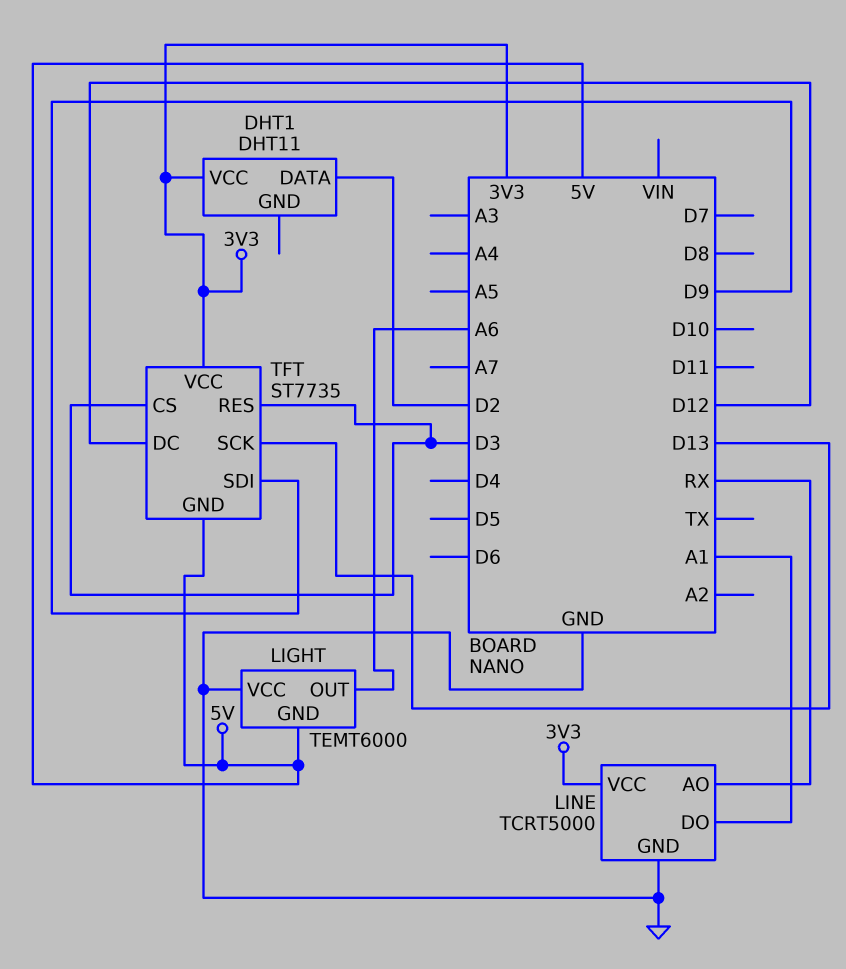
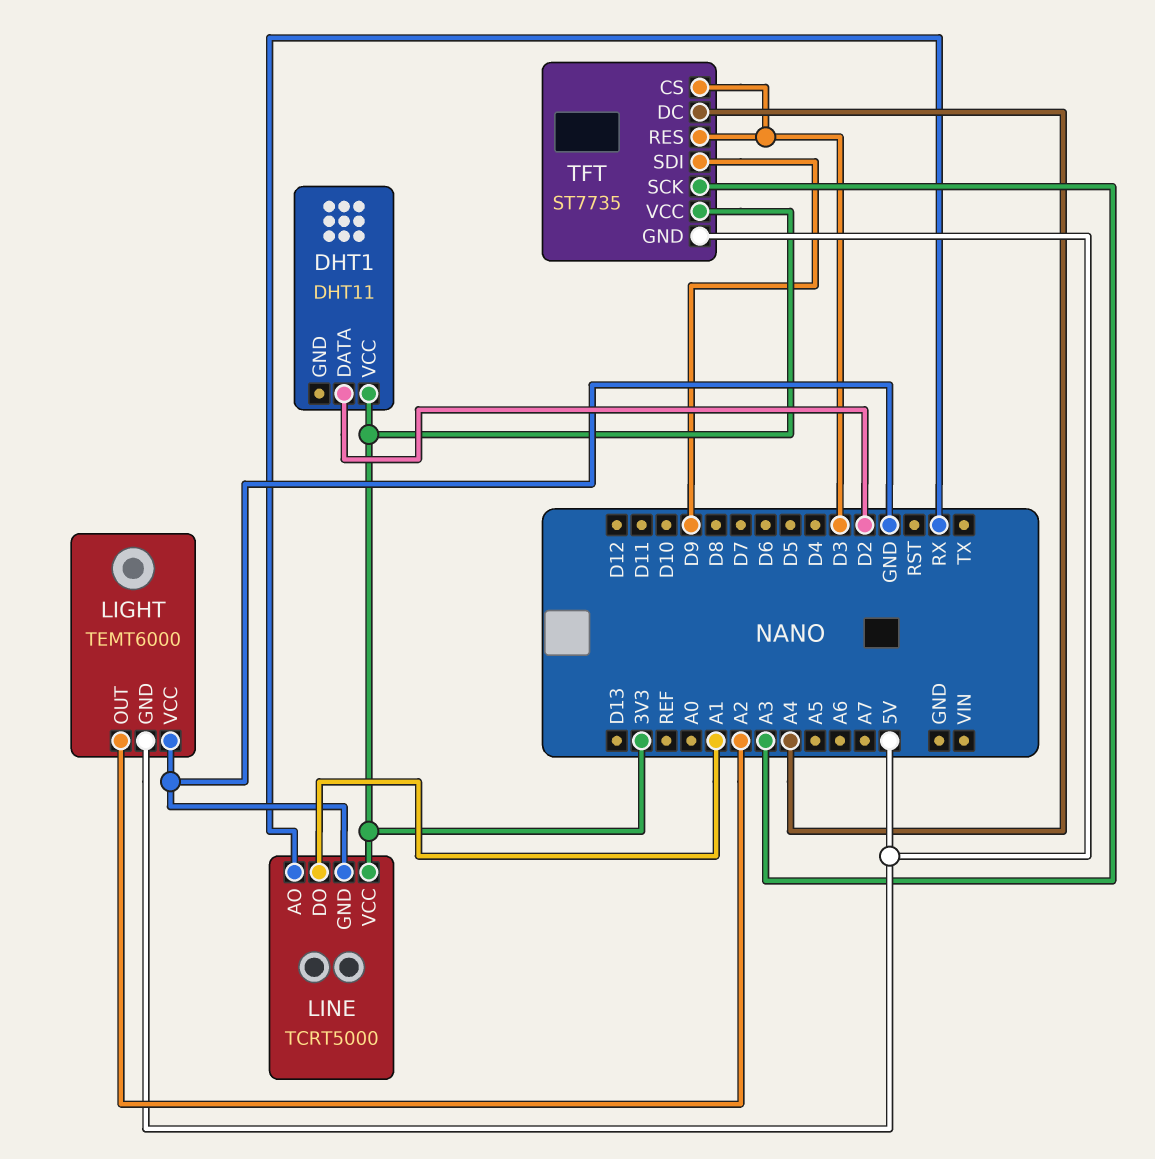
LIGHT pin OUT: A6 -> A2
TFT pin DC: D12 -> A4
TFT pin SCK: D13 -> A3

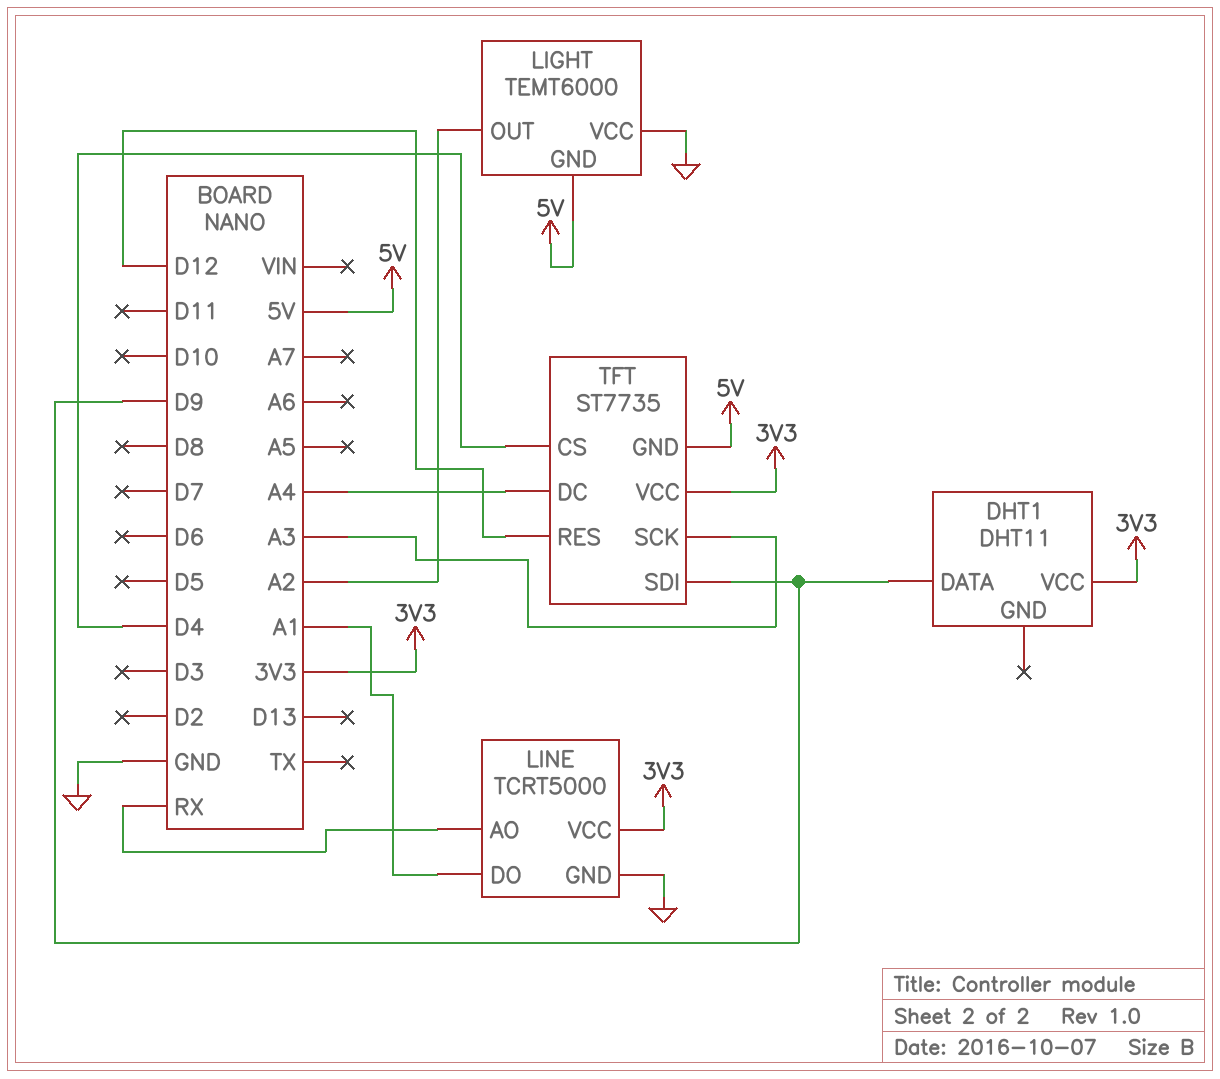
DHT1 pin DATA: D2 -> D9
TFT pin CS: D3 -> D4
TFT pin RES: D3 -> D12

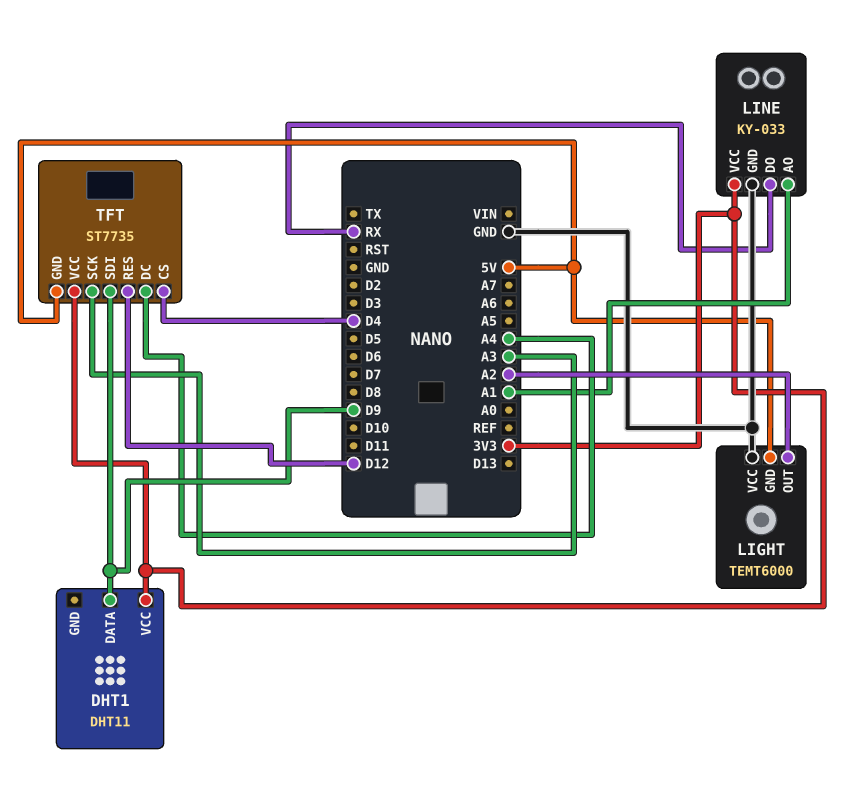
LINE: TCRT5000 -> KY-033
LINE pin AO: RX -> A1
LINE pin DO: A1 -> RX

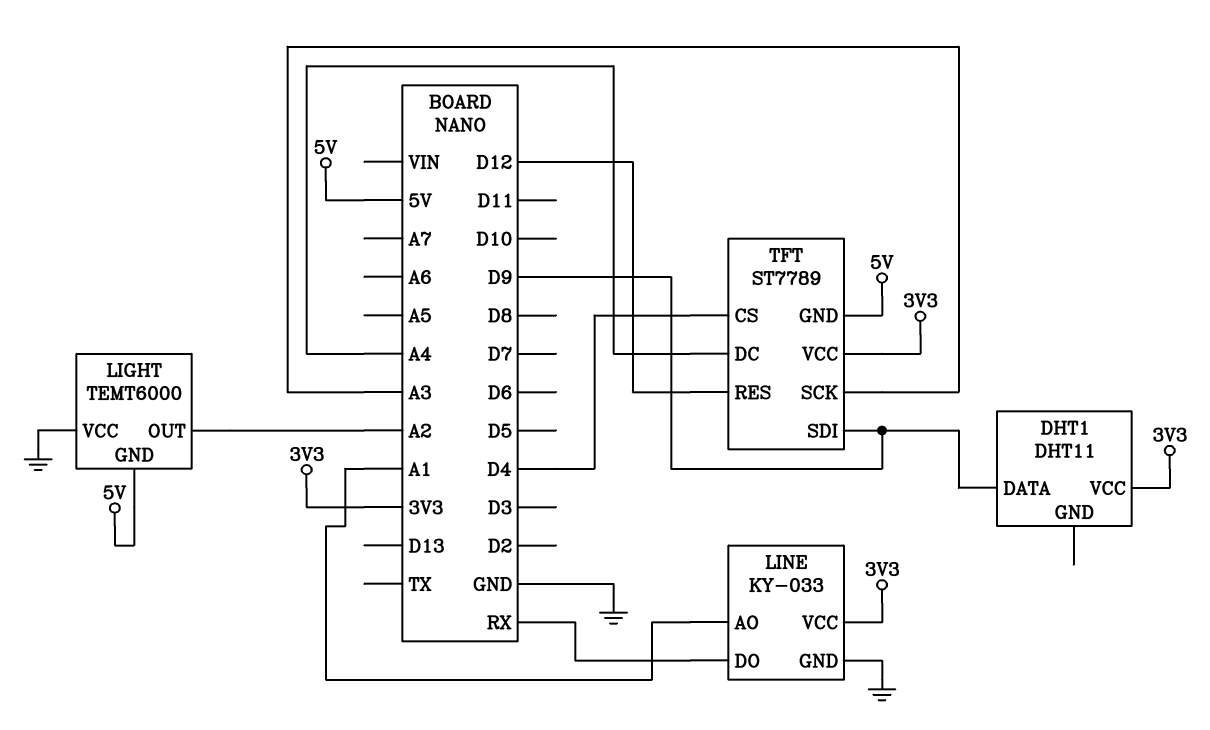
TFT: ST7735 -> ST7789

